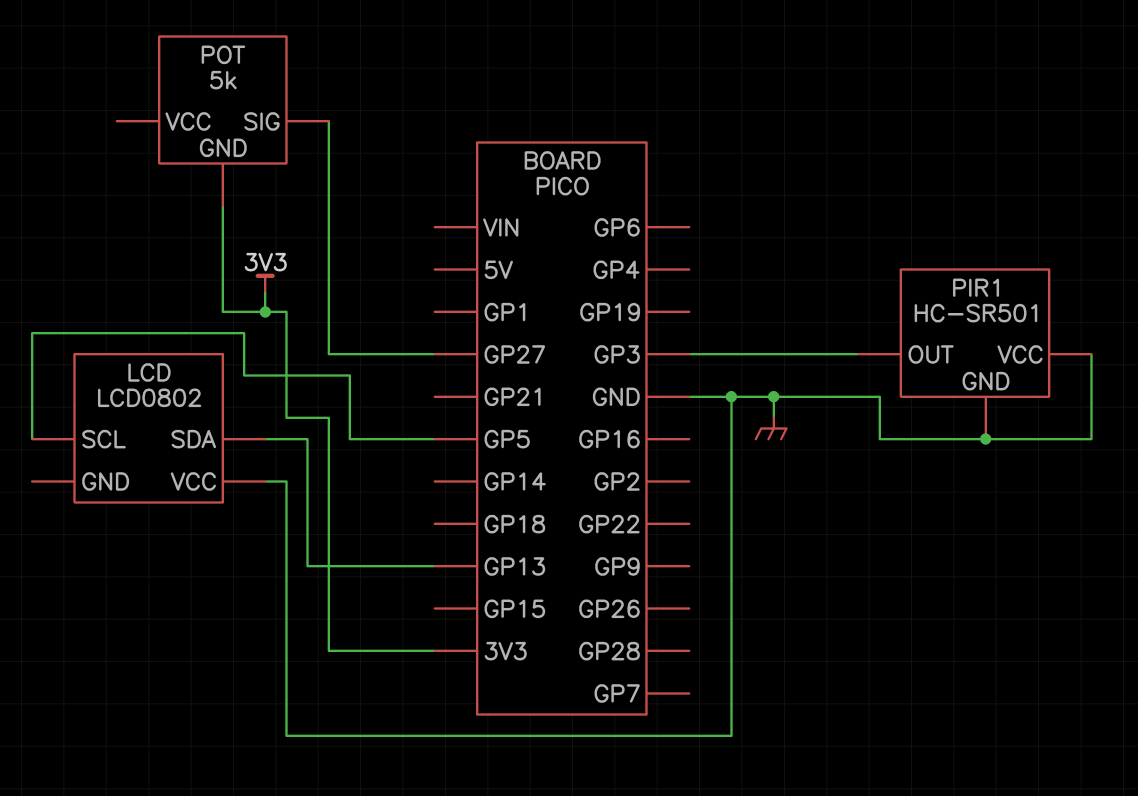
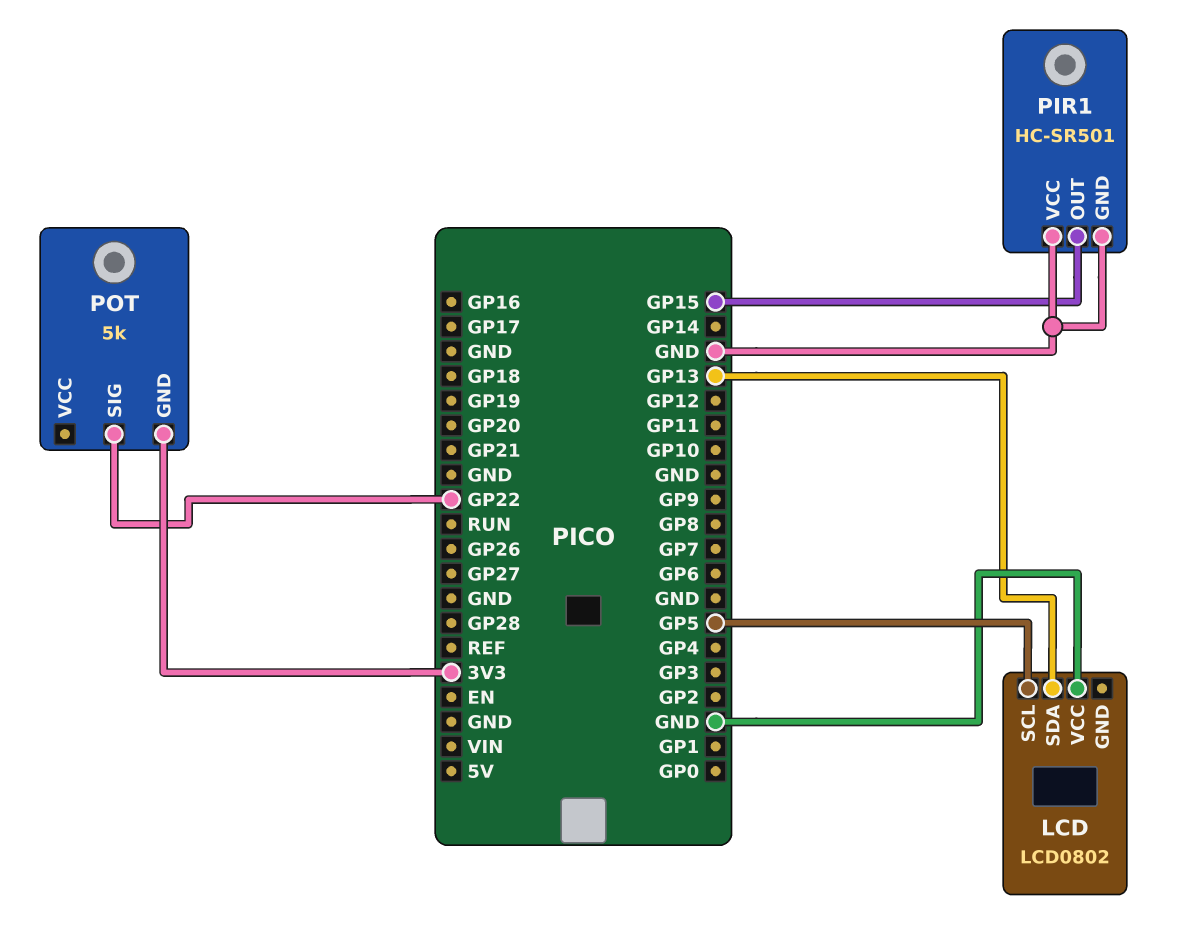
PIR1 pin OUT: GP3 -> GP15
POT pin SIG: GP27 -> GP22

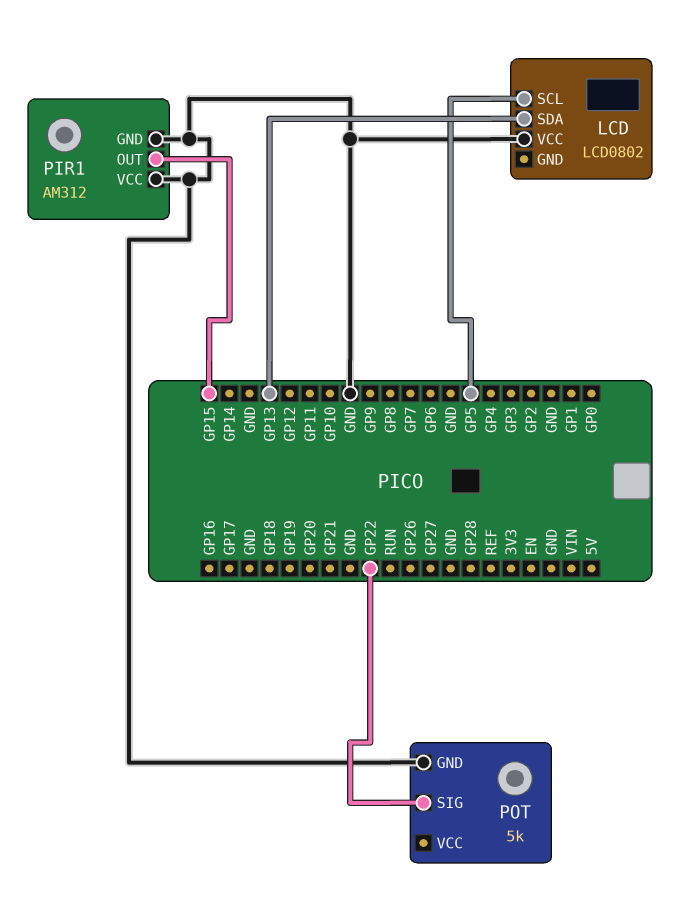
PIR1: HC-SR501 -> AM312
POT pin GND: 3V3 -> GND

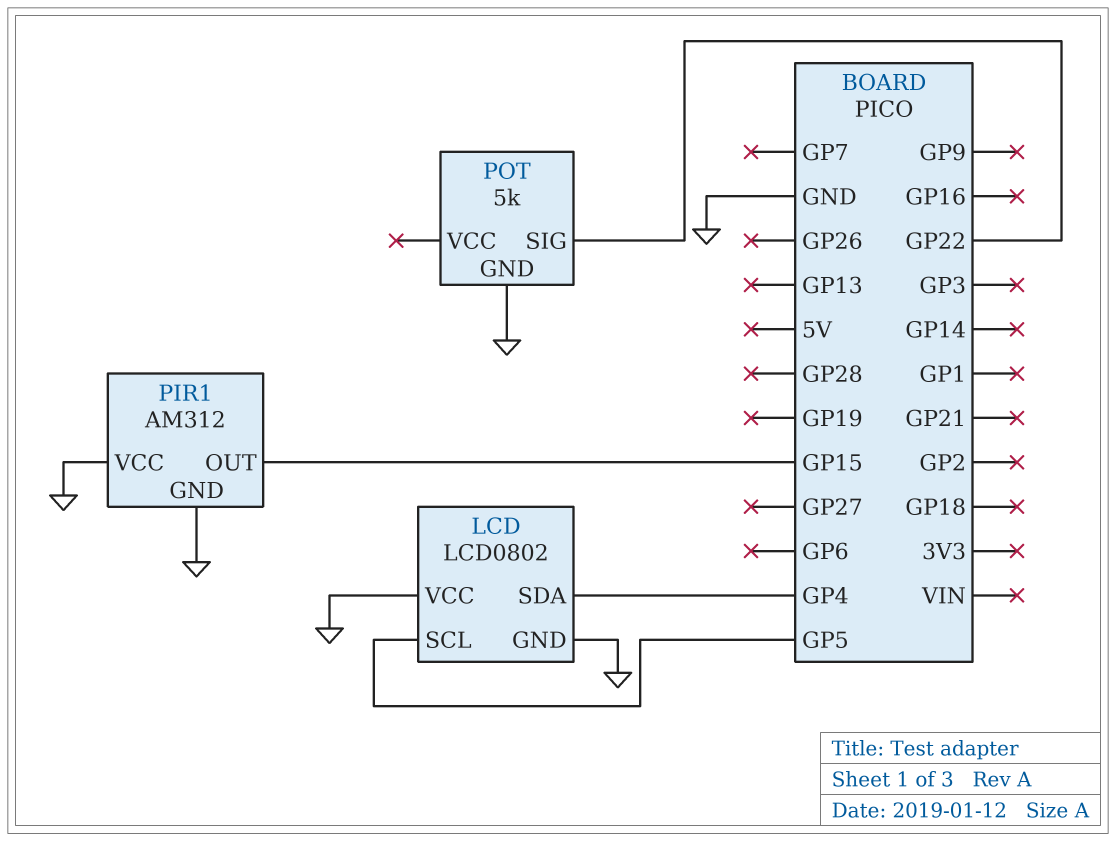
LCD pin GND: none -> GND
LCD pin SDA: GP13 -> GP4

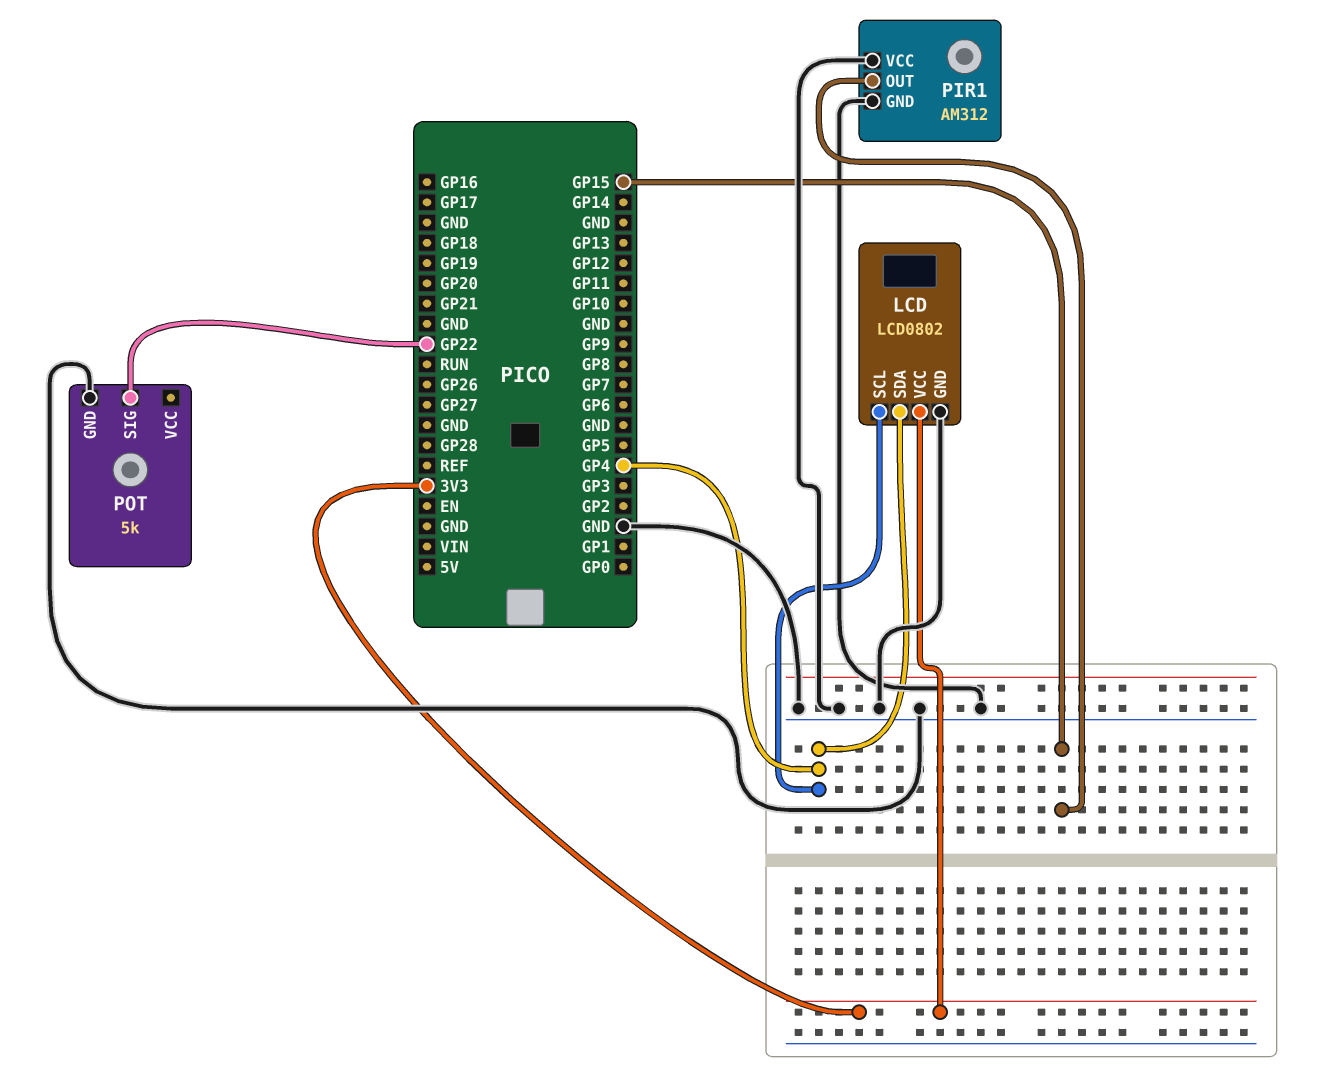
LCD pin SCL: GP5 -> GP4
LCD pin VCC: GND -> 3V3

